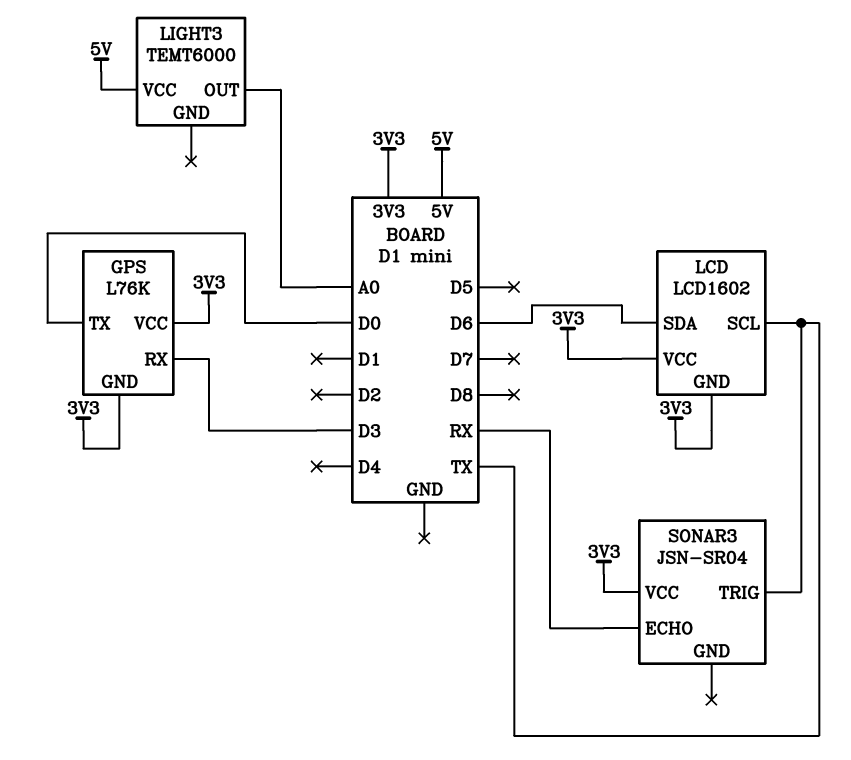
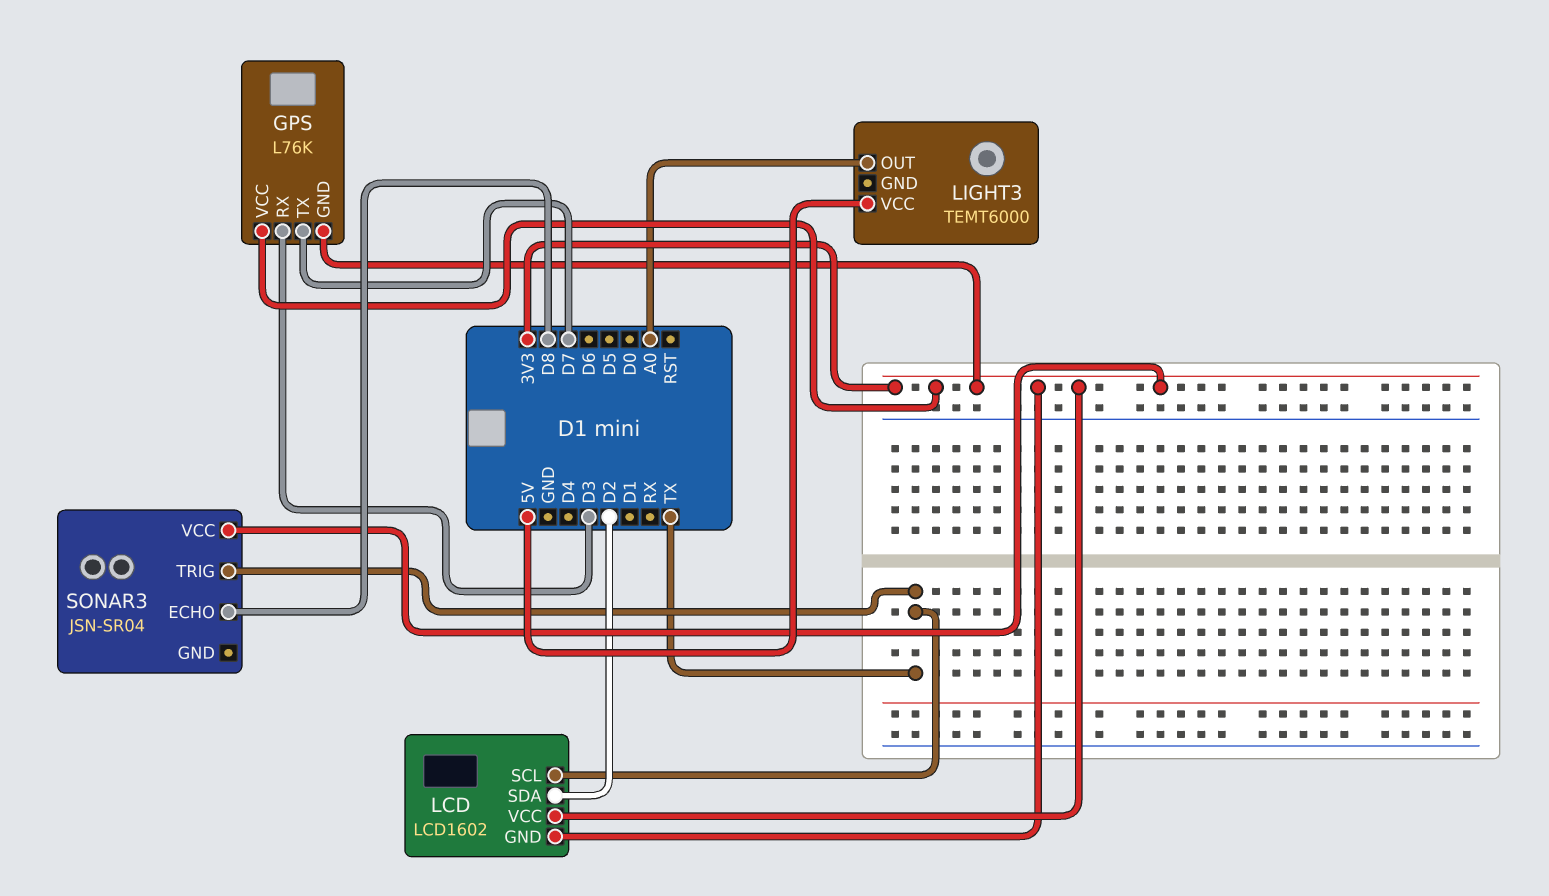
GPS pin TX: D0 -> D7
LCD pin SDA: D6 -> D2
SONAR3 pin ECHO: RX -> D8

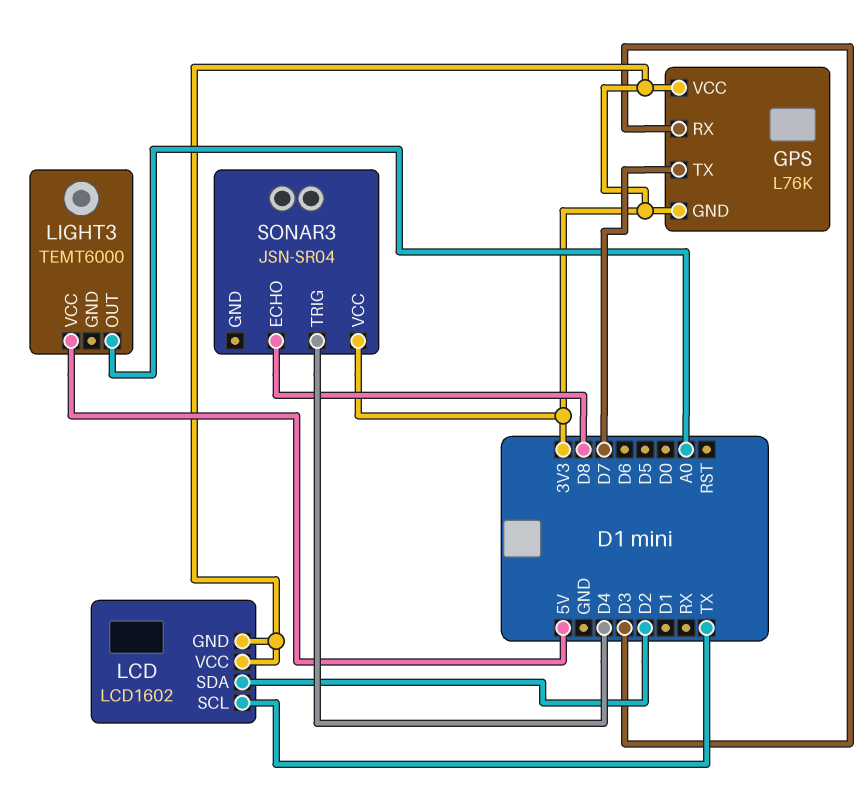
SONAR3 pin TRIG: TX -> D4

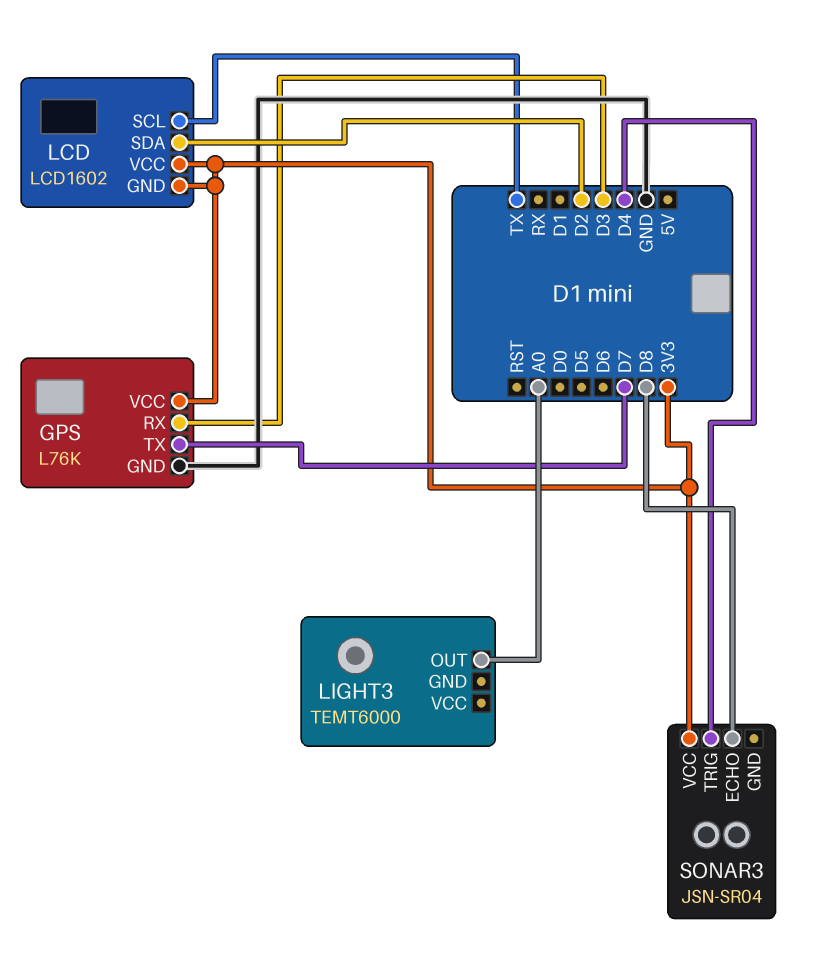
GPS pin GND: 3V3 -> GND
LIGHT3 pin VCC: 5V -> none

